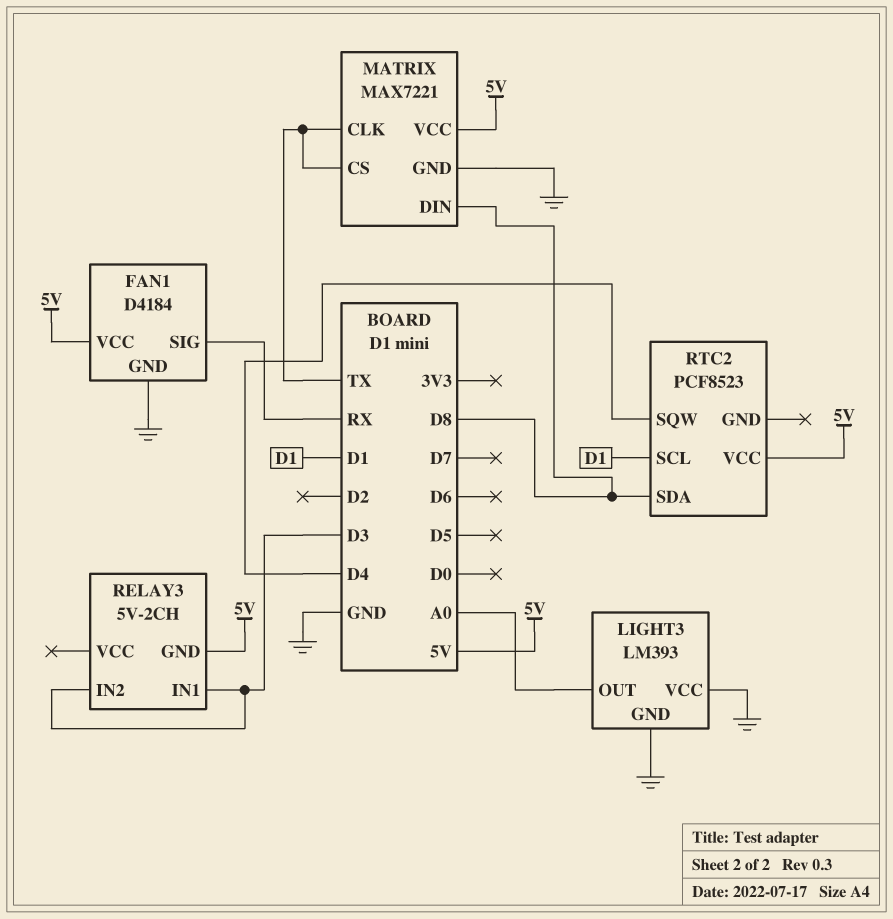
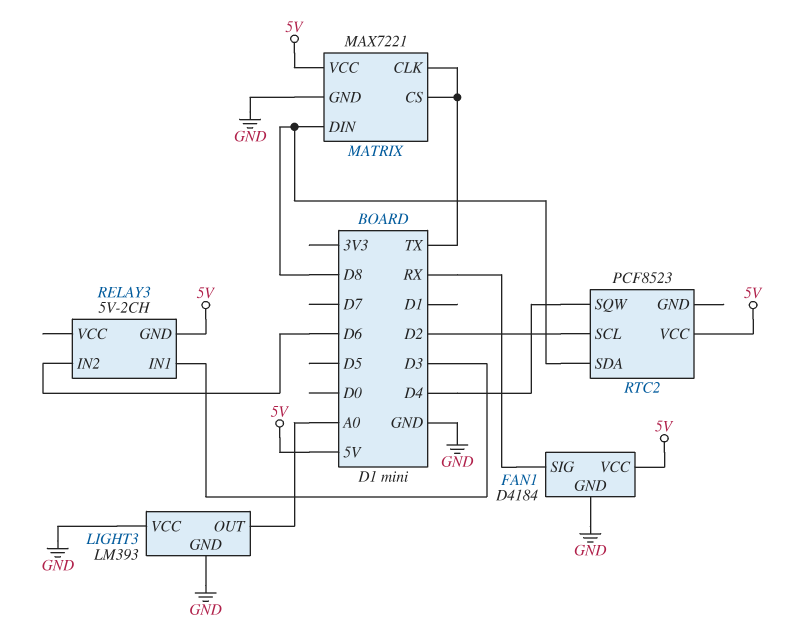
RELAY3 pin IN2: D3 -> D6
RTC2 pin SCL: D1 -> D2

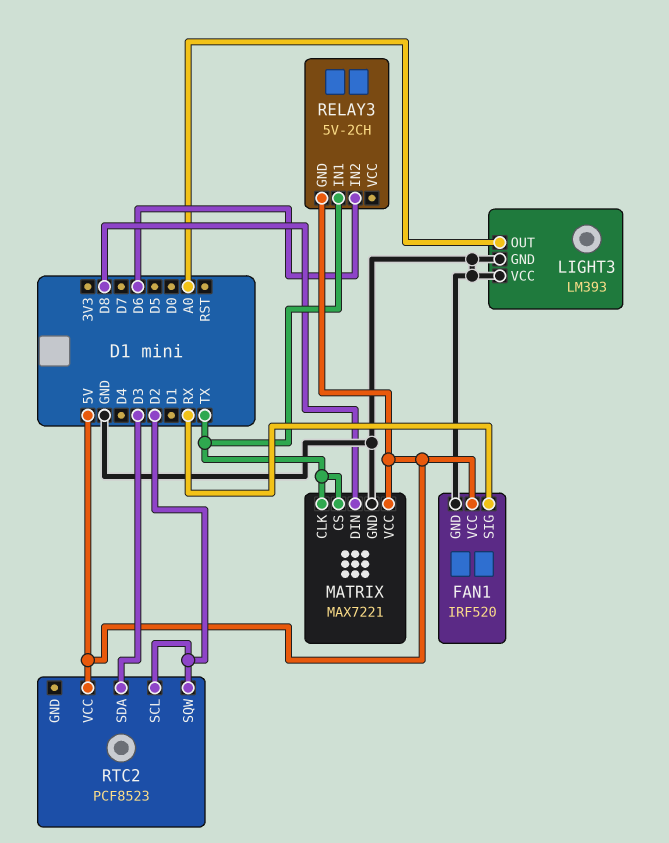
FAN1: D4184 -> IRF520
RELAY3 pin IN1: D3 -> TX
RTC2 pin SDA: D8 -> D3
RTC2 pin SQW: D4 -> D2

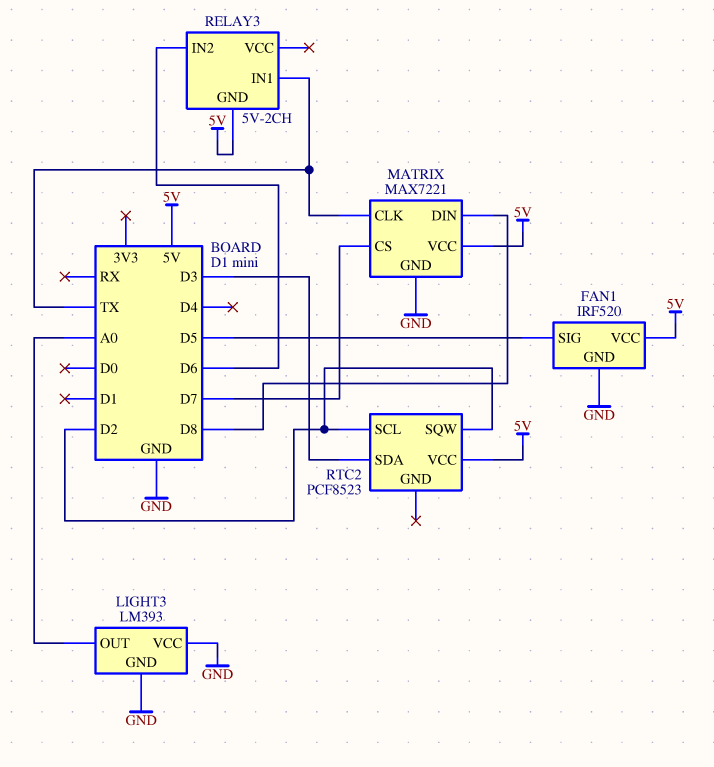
FAN1 pin SIG: RX -> D5
MATRIX pin CS: TX -> D7

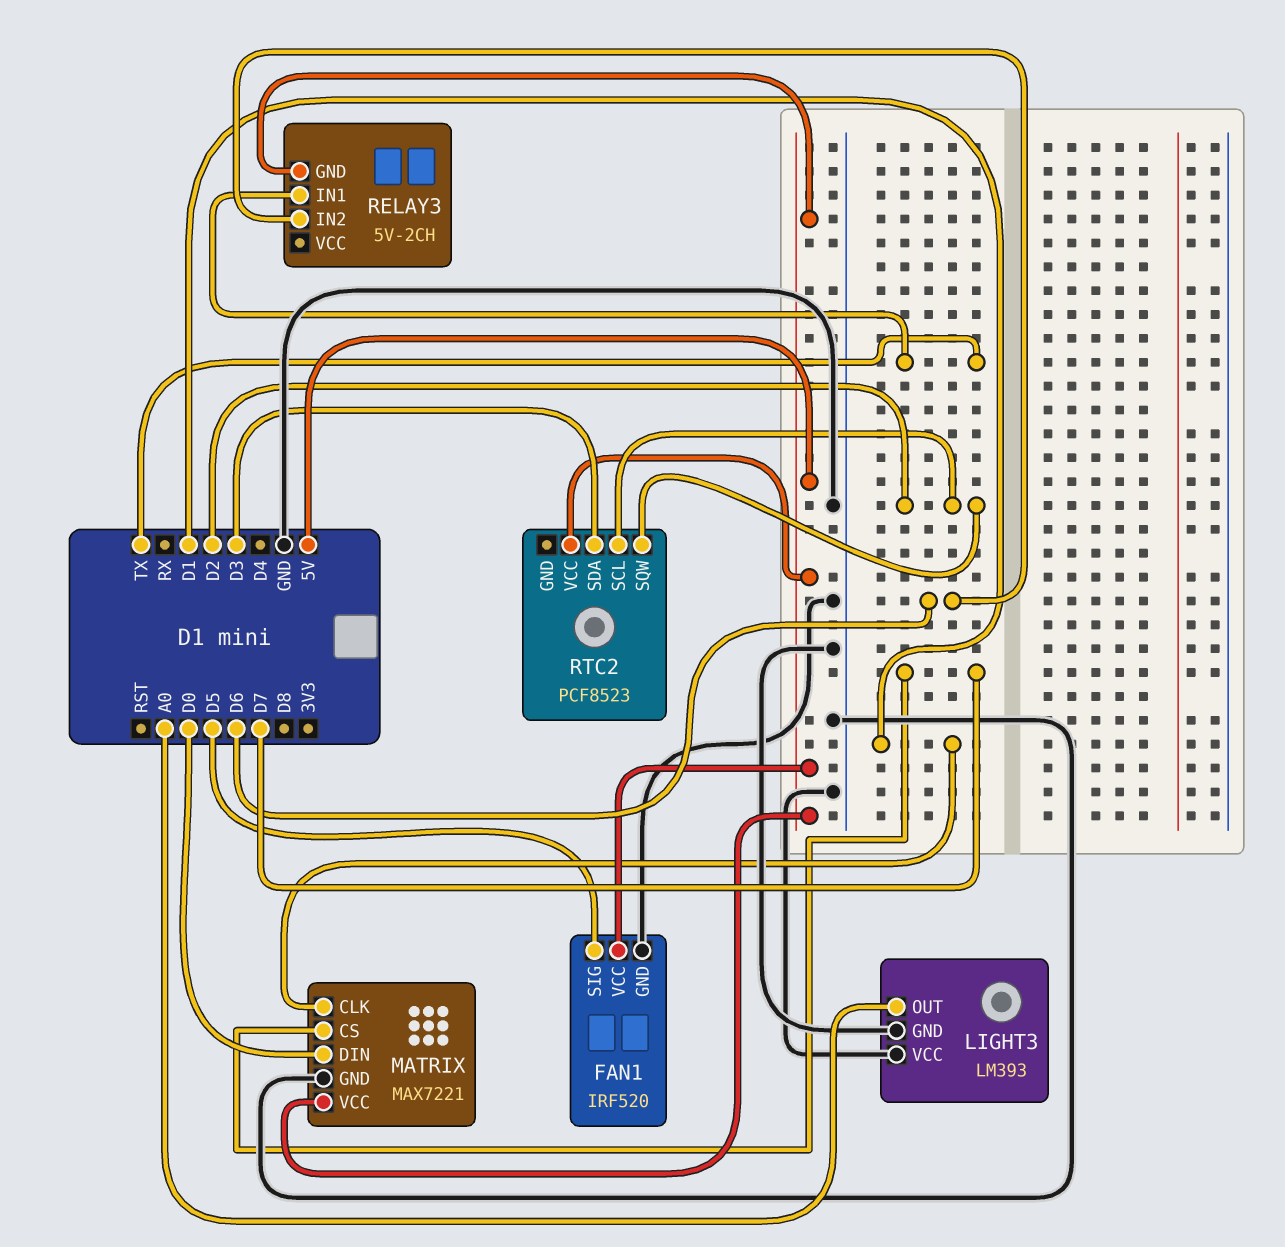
MATRIX pin CLK: TX -> D1
MATRIX pin DIN: D8 -> D0

